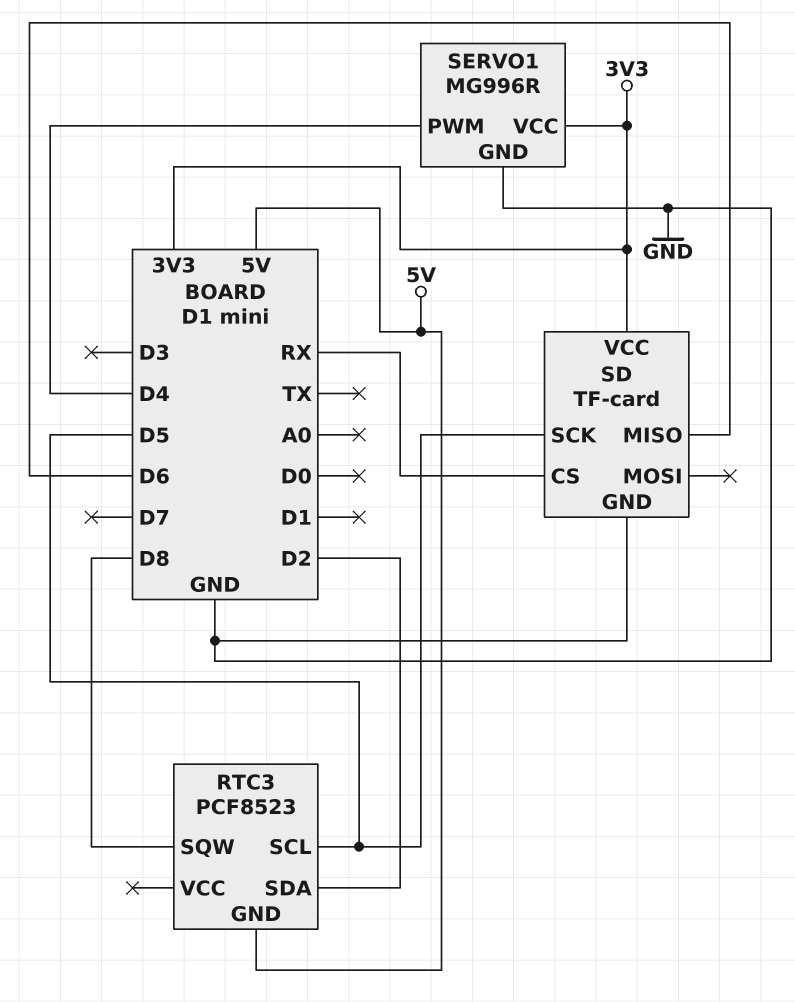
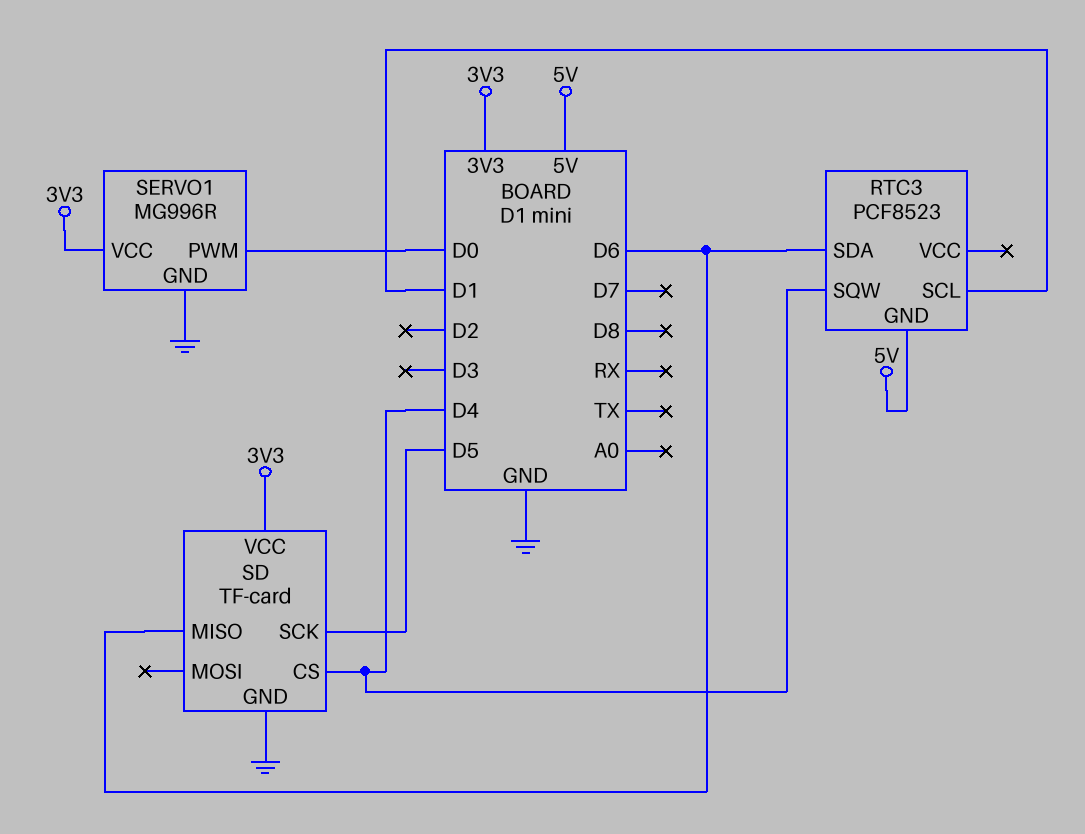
RTC3 pin SCL: D5 -> D1
RTC3 pin SDA: D2 -> D6
RTC3 pin SQW: D8 -> D4
SD pin CS: RX -> D4
SERVO1 pin PWM: D4 -> D0

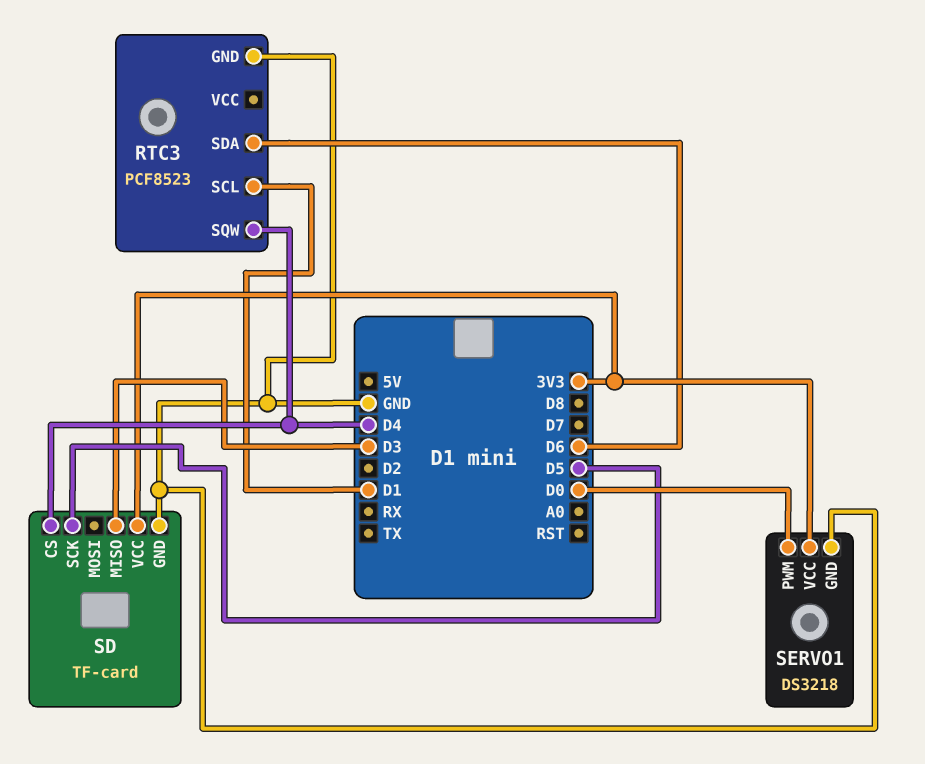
RTC3 pin GND: 5V -> GND
SD pin MISO: D6 -> D3
SERVO1: MG996R -> DS3218

